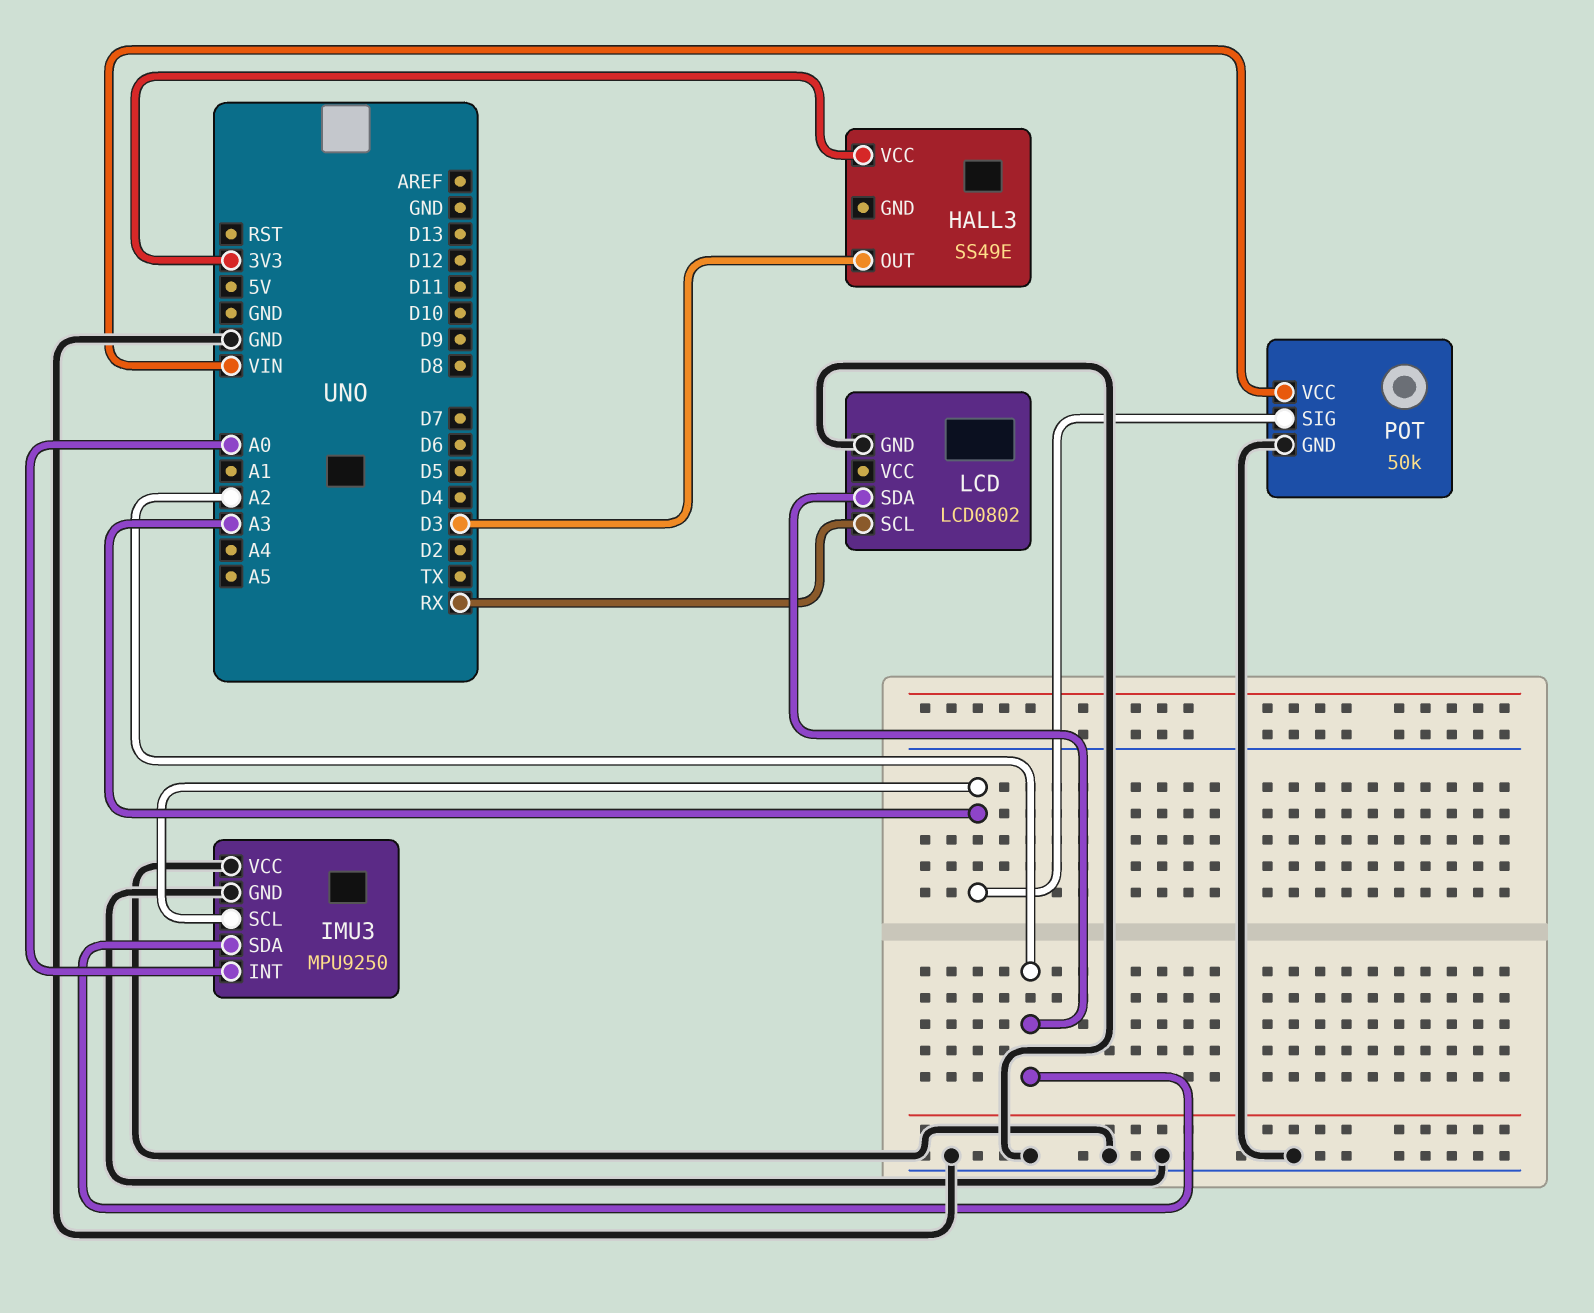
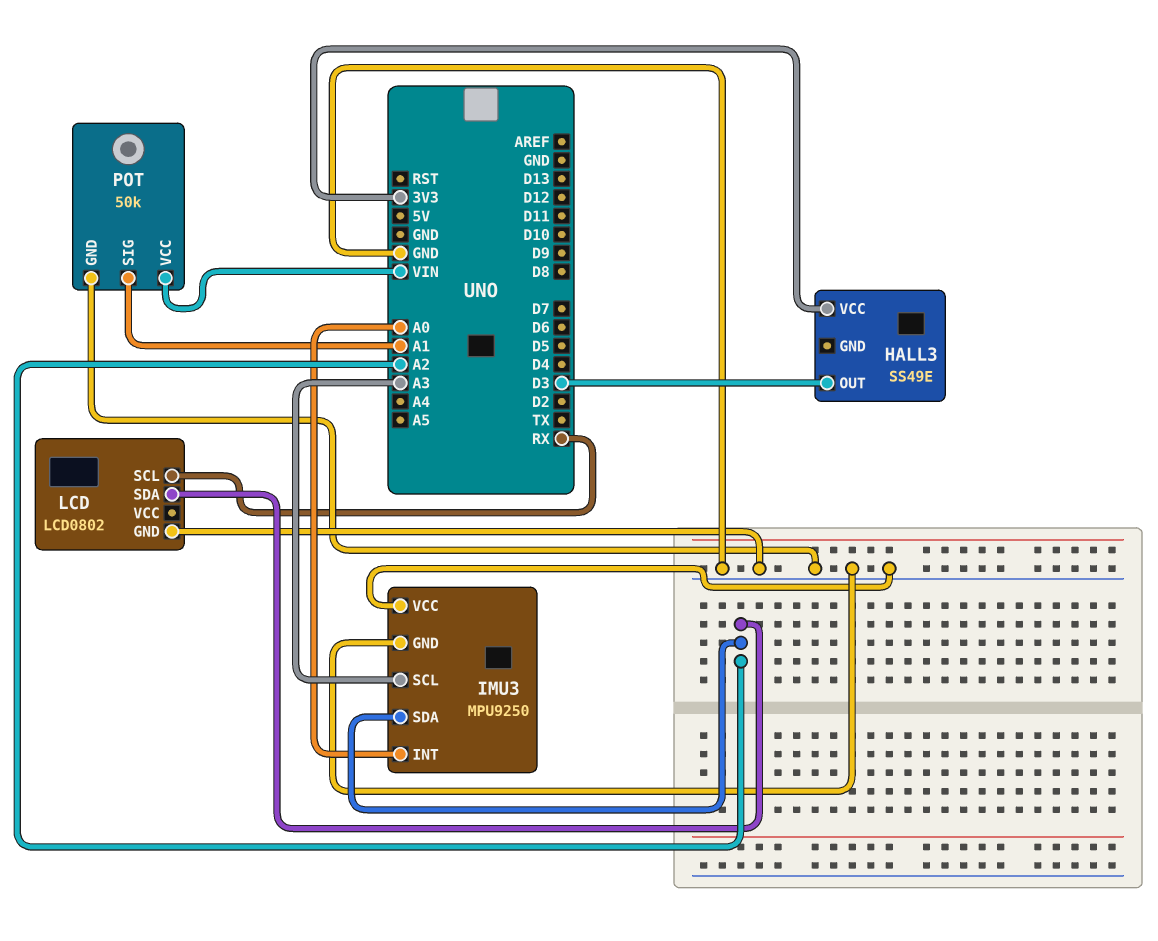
POT pin SIG: A3 -> A1

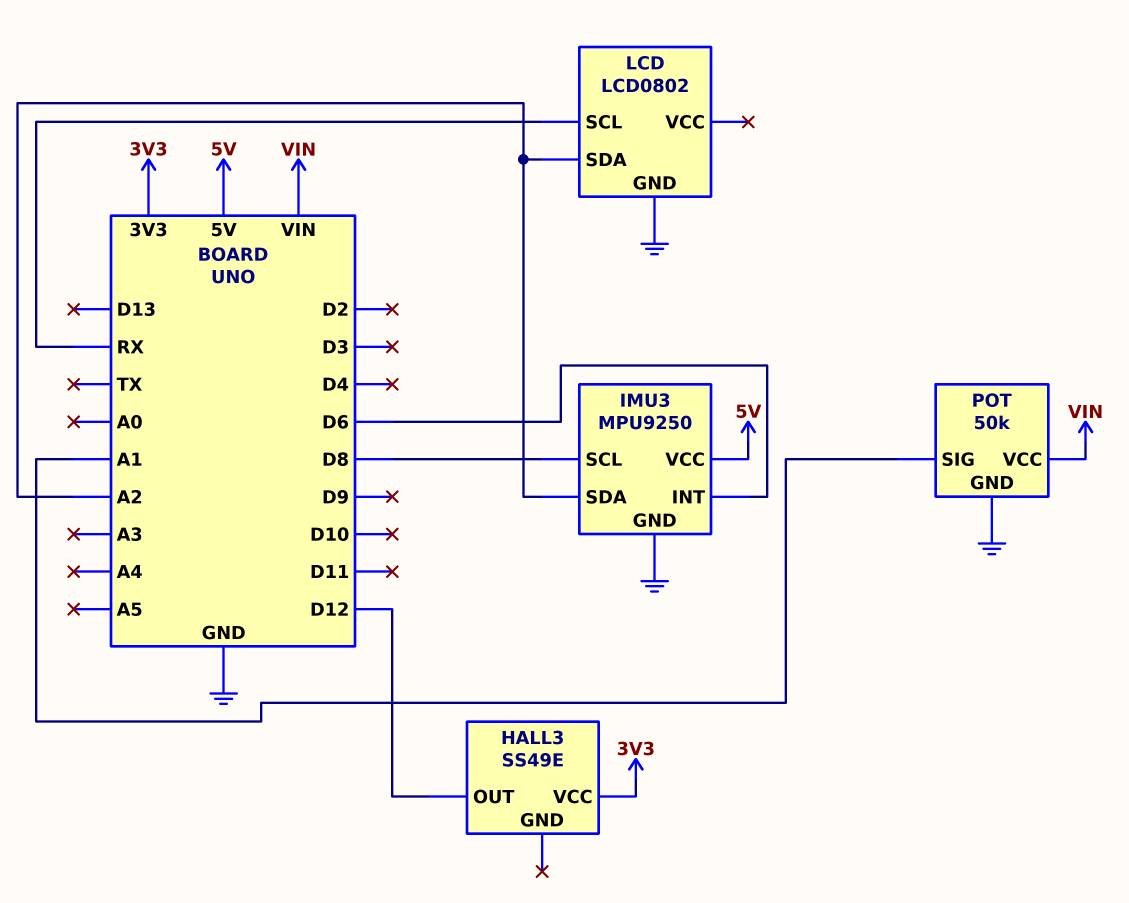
HALL3 pin OUT: D3 -> D12
IMU3 pin INT: A0 -> D6
IMU3 pin SCL: A3 -> D8
IMU3 pin VCC: GND -> 5V

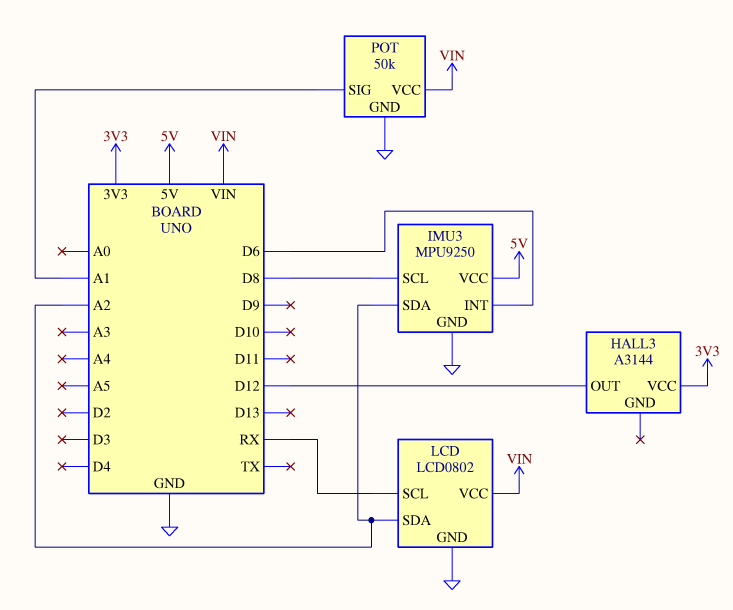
HALL3: SS49E -> A3144
LCD pin VCC: none -> VIN

